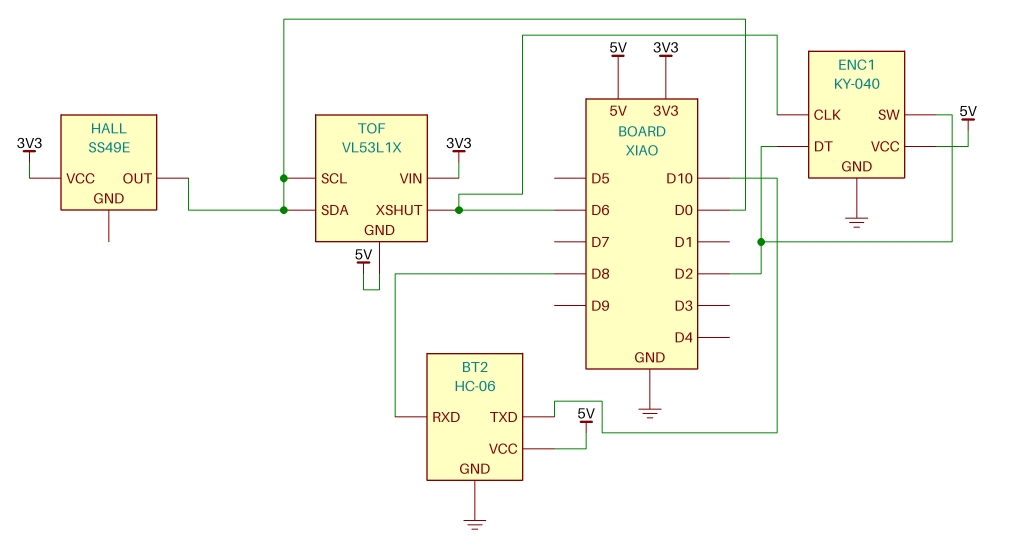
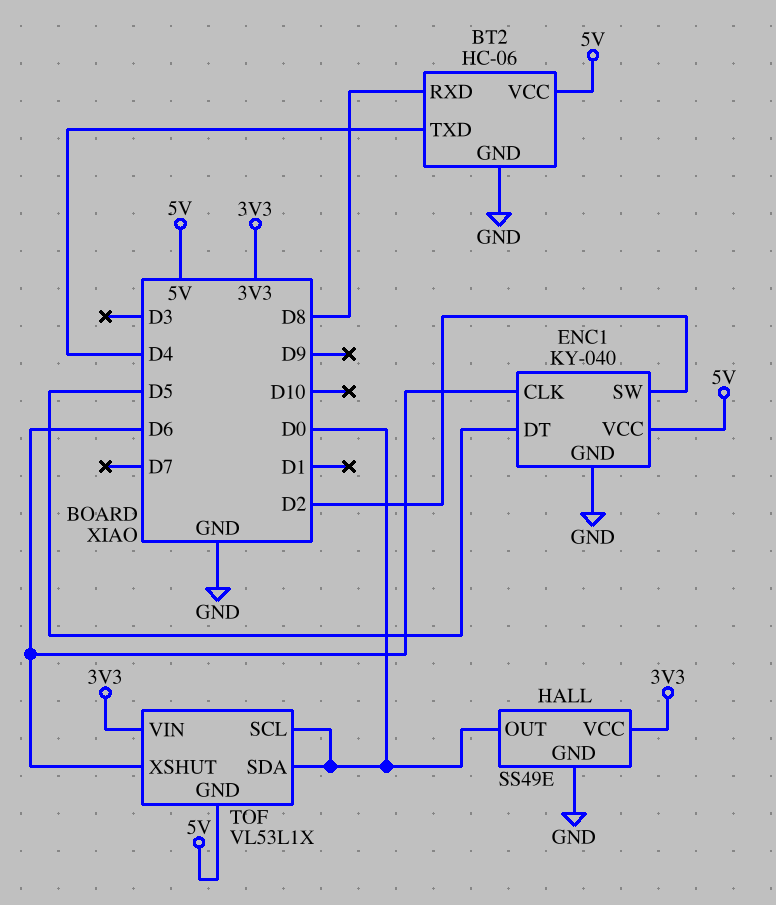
BT2 pin TXD: D10 -> D4
ENC1 pin DT: D2 -> D5
HALL pin GND: none -> GND

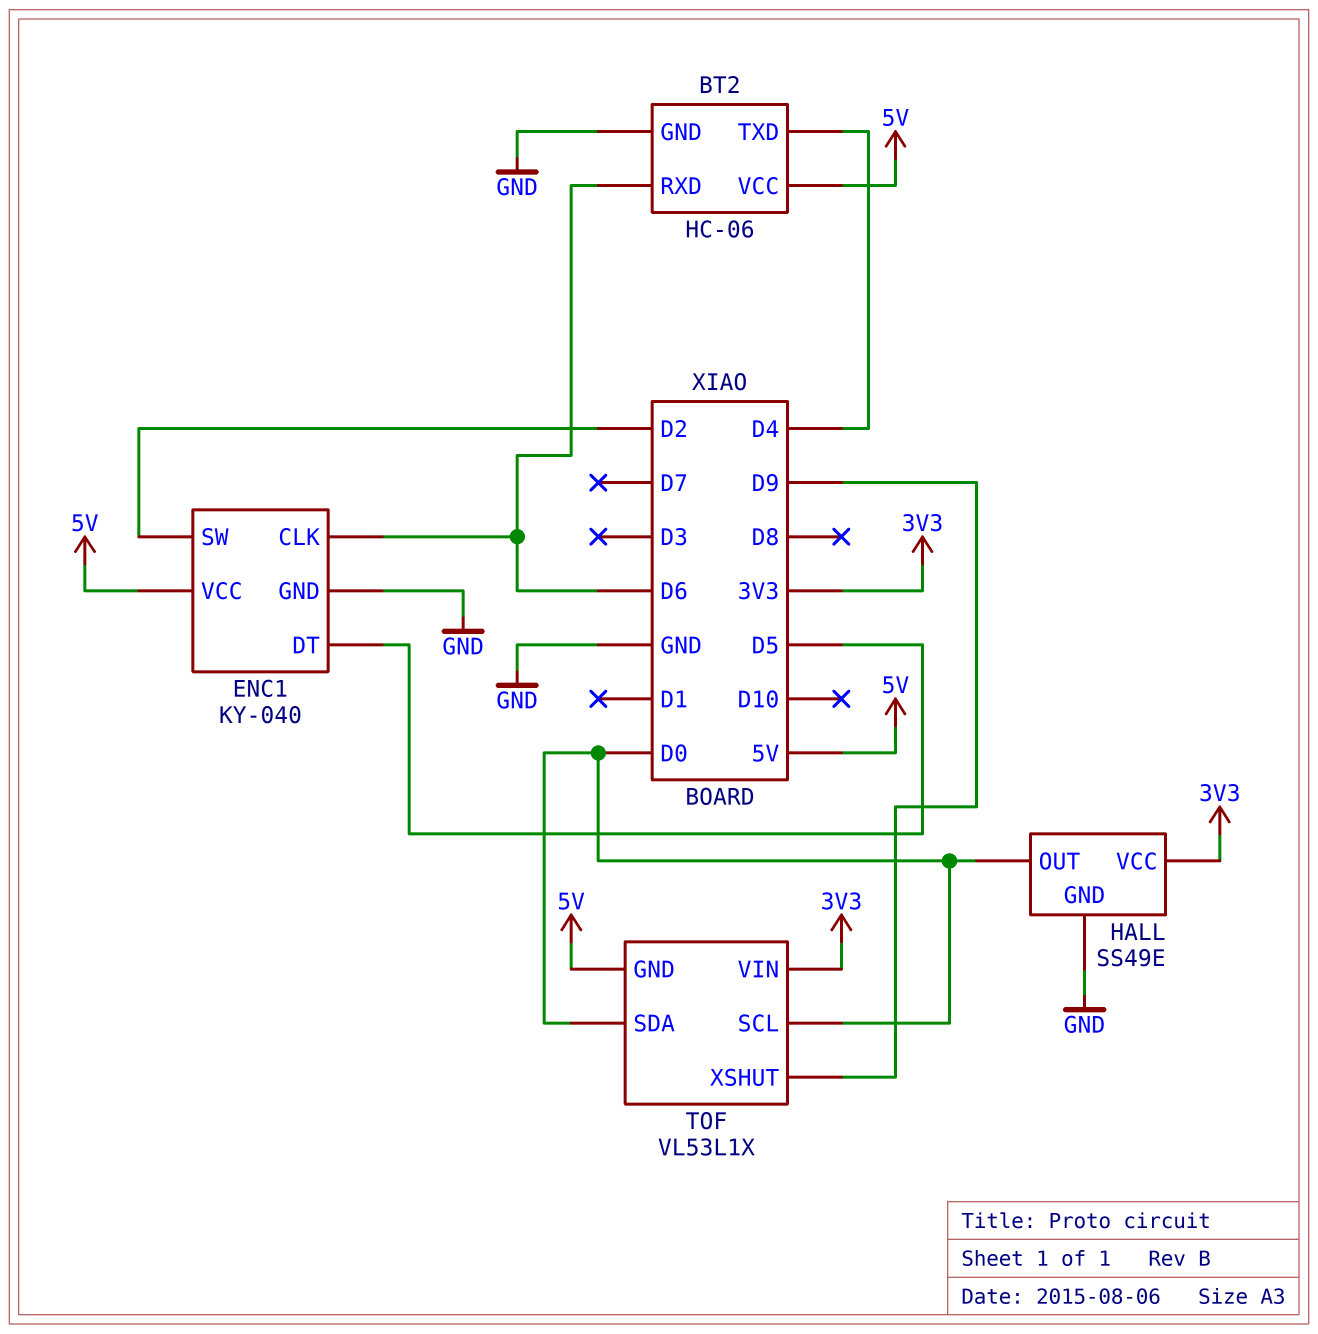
BT2 pin RXD: D8 -> D6
TOF pin XSHUT: D6 -> D9

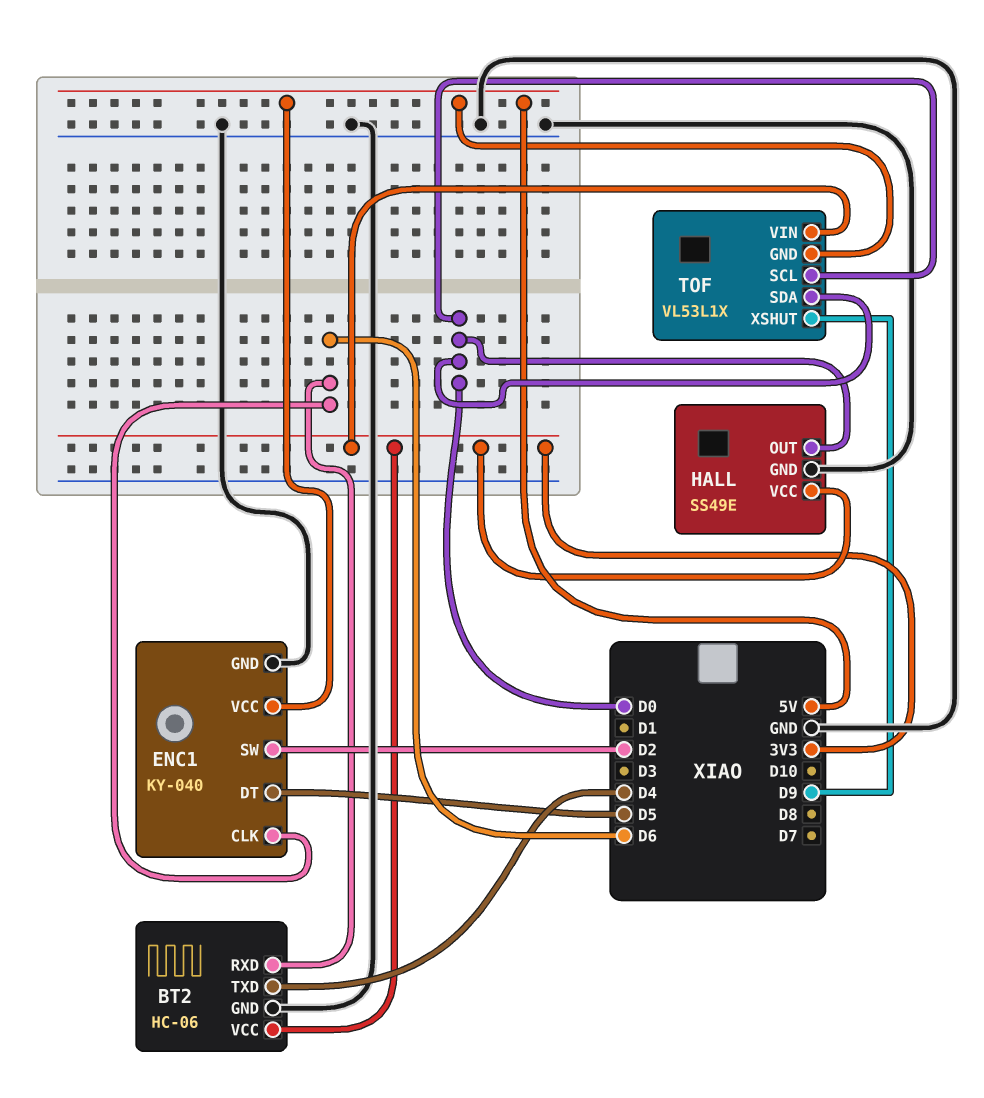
BT2 pin VCC: 5V -> 3V3

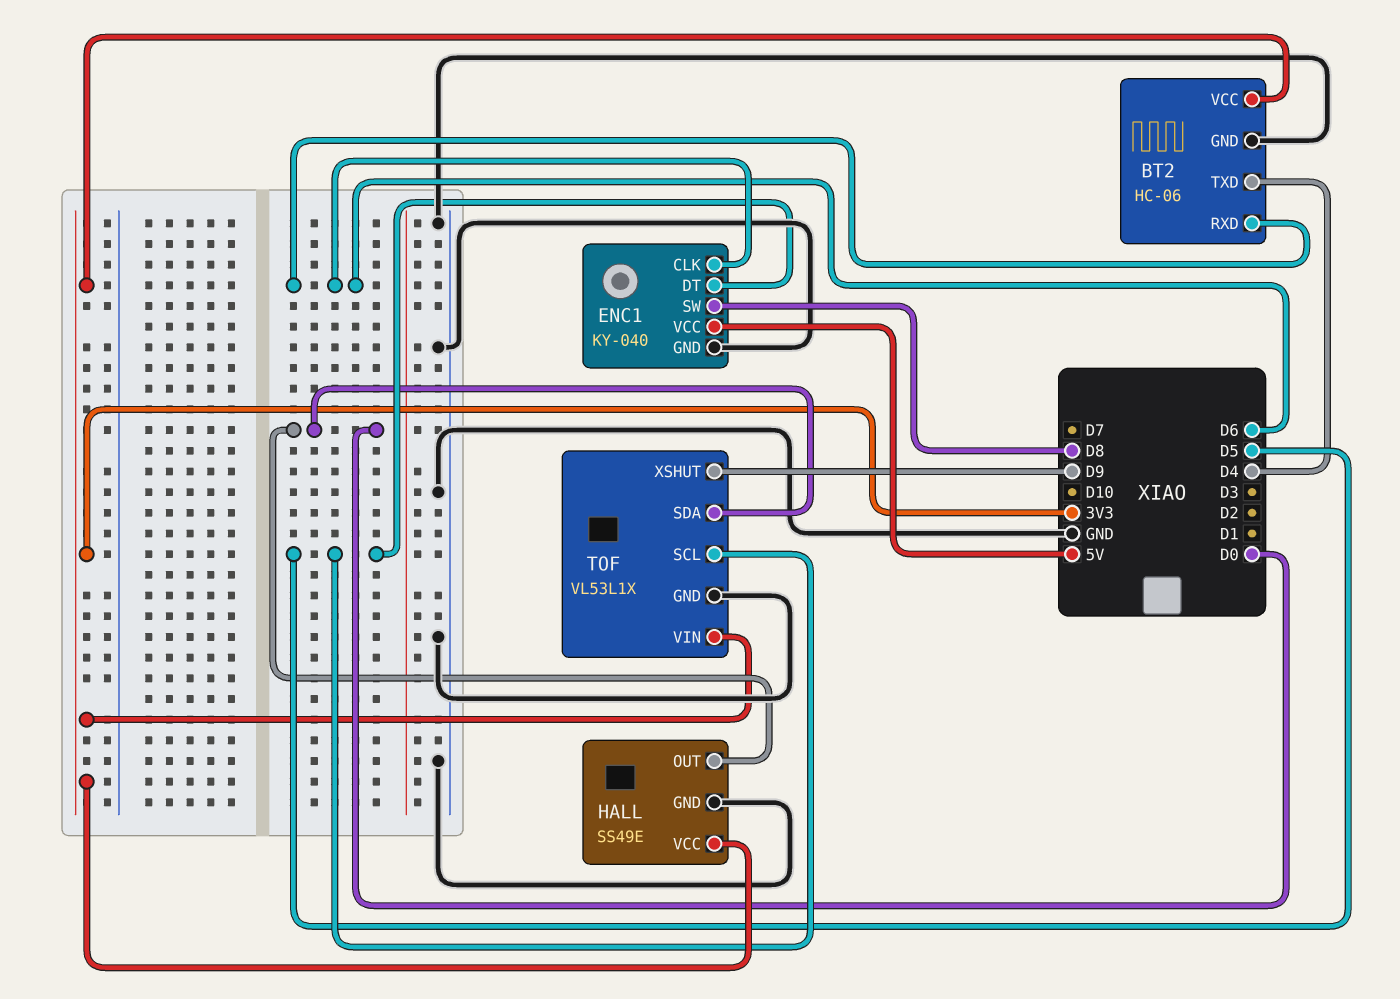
ENC1 pin SW: D2 -> D8
TOF pin GND: 5V -> GND
TOF pin SCL: D0 -> D5

